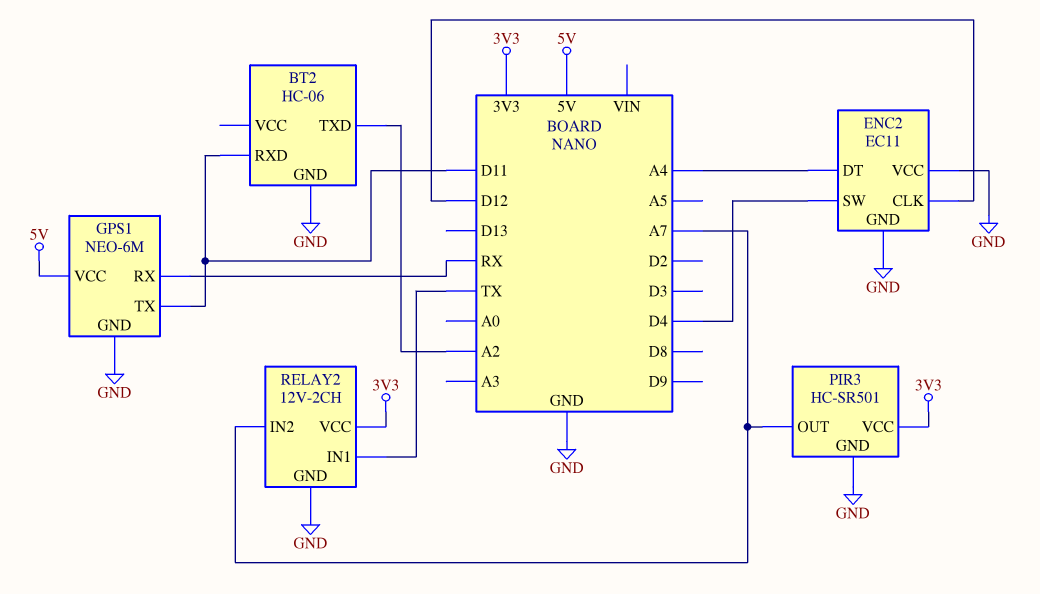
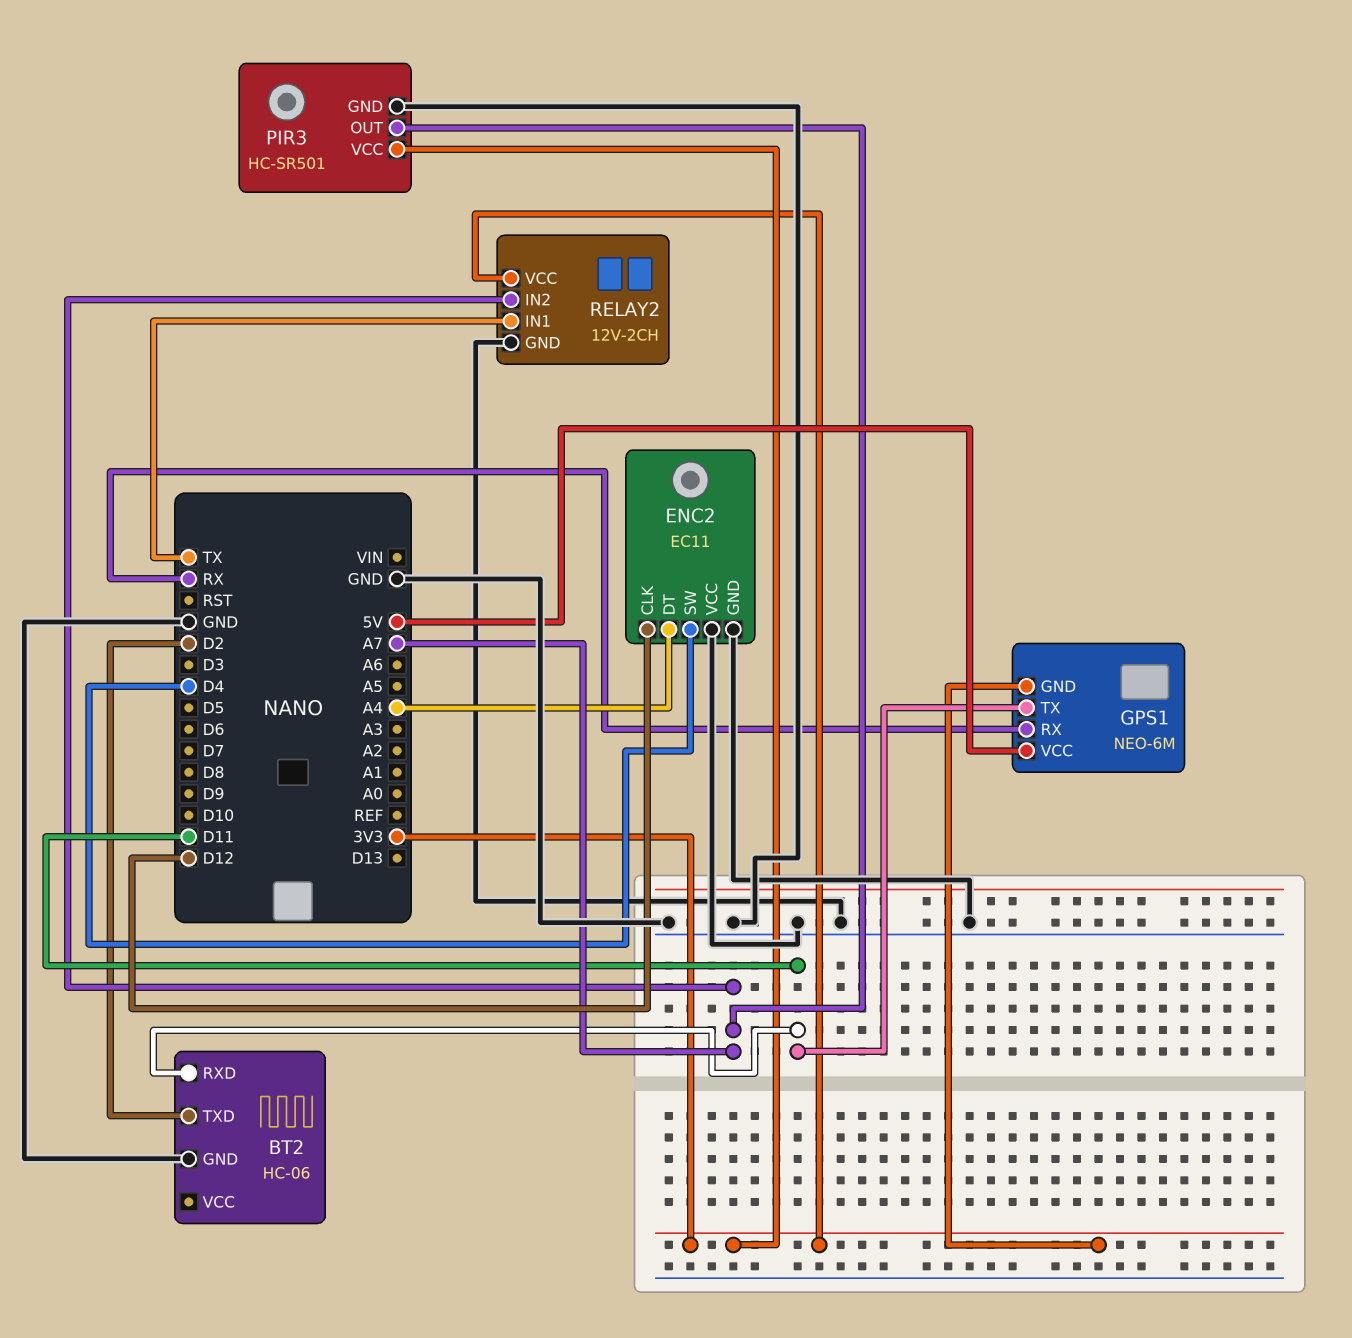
BT2 pin TXD: A2 -> D2
GPS1 pin GND: GND -> 3V3

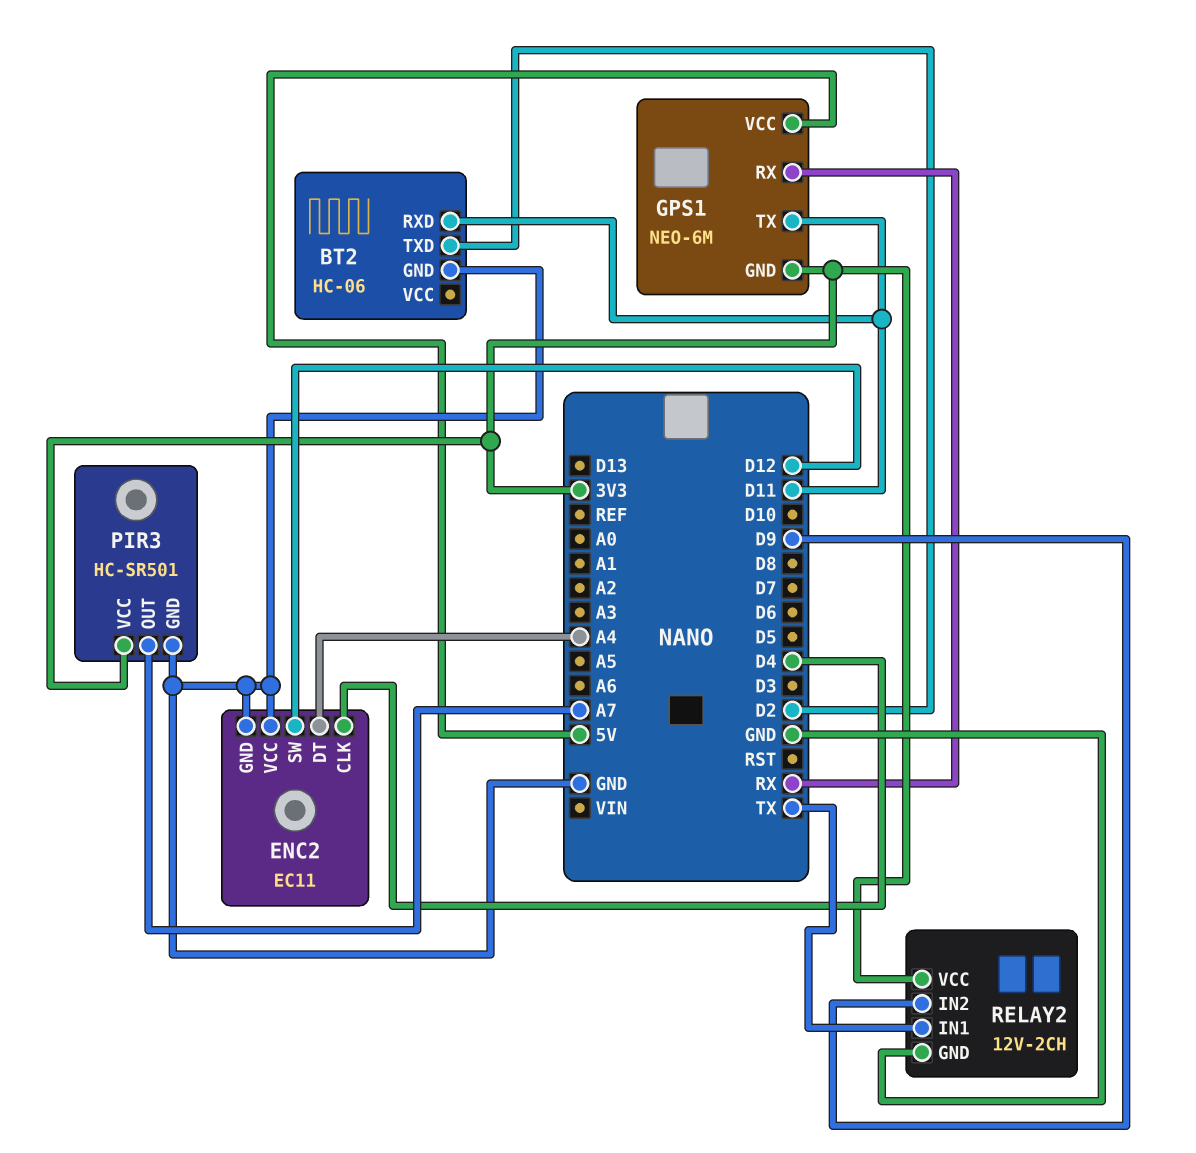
ENC2 pin CLK: D12 -> D4
ENC2 pin SW: D4 -> D12
RELAY2 pin IN2: A7 -> D9

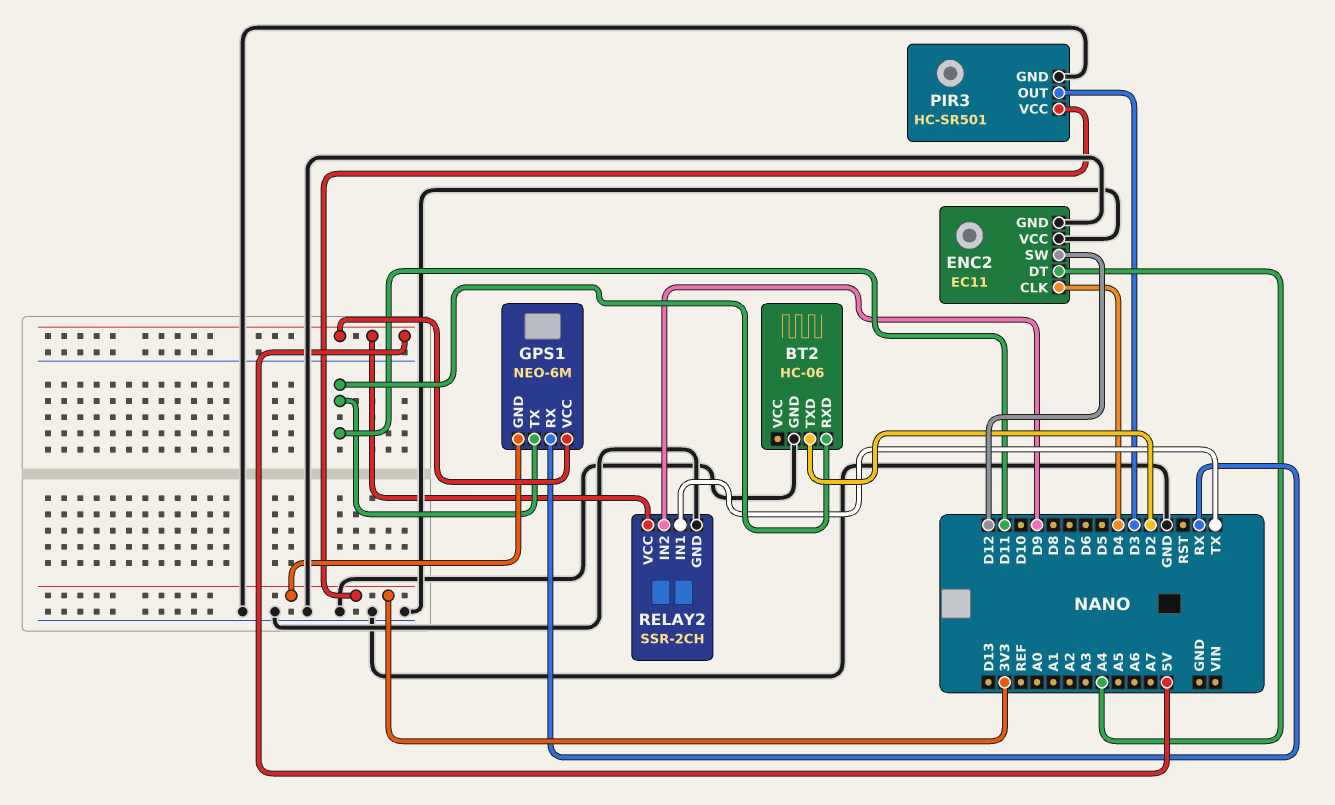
PIR3 pin OUT: A7 -> D3
RELAY2: 12V-2CH -> SSR-2CH
RELAY2 pin VCC: 3V3 -> 5V

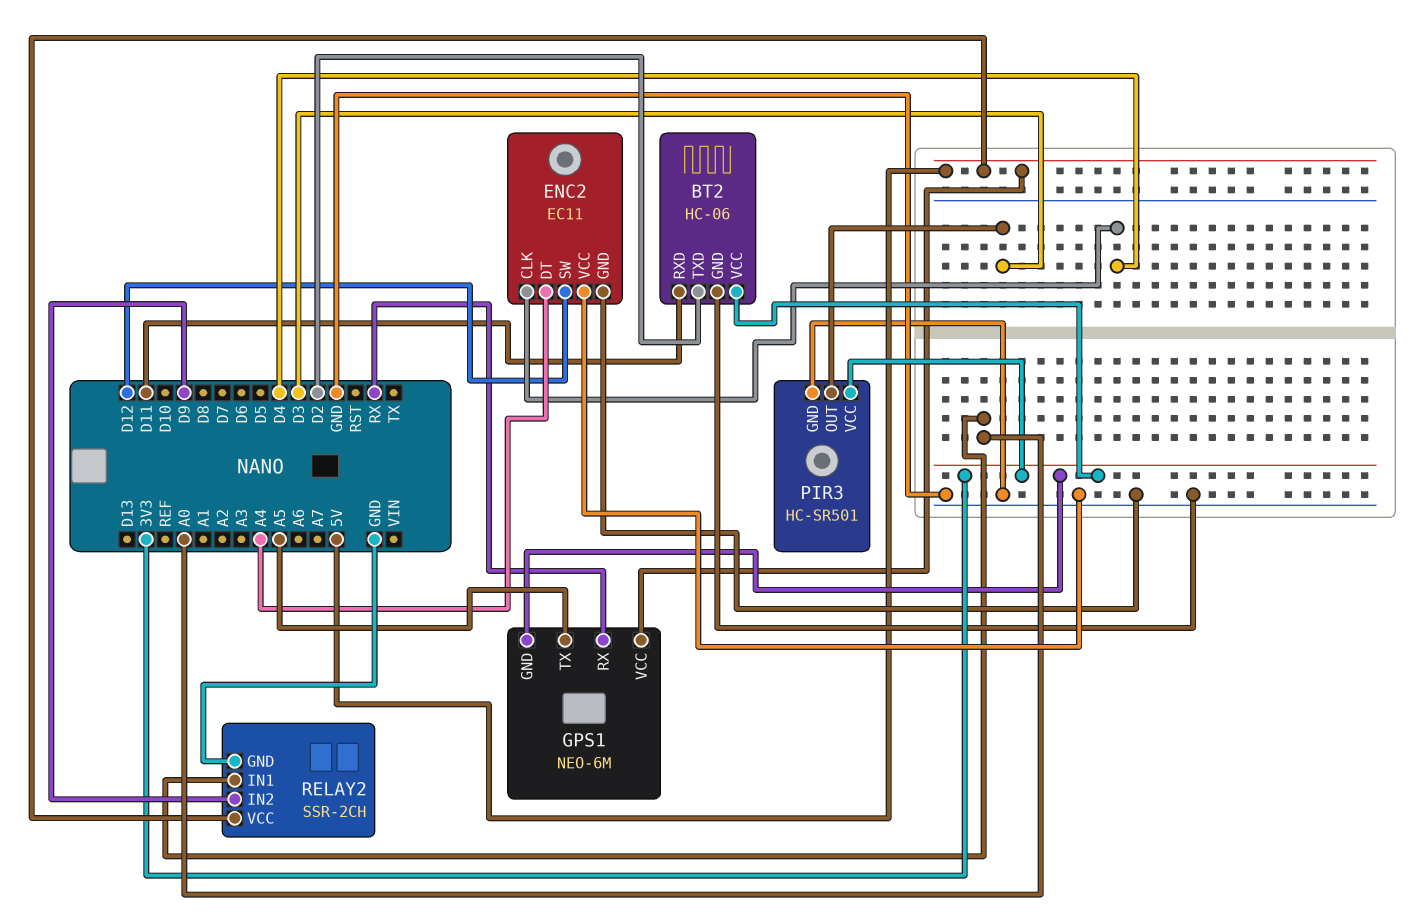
BT2 pin VCC: none -> 3V3
GPS1 pin TX: D11 -> A5
RELAY2 pin IN1: TX -> A0

